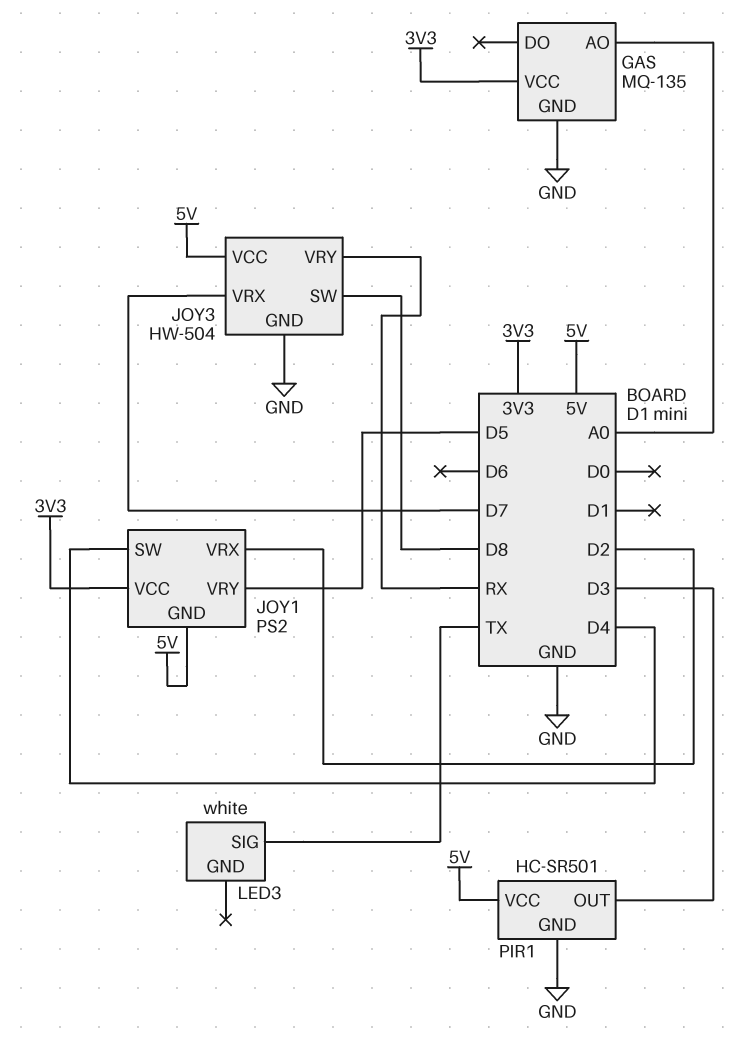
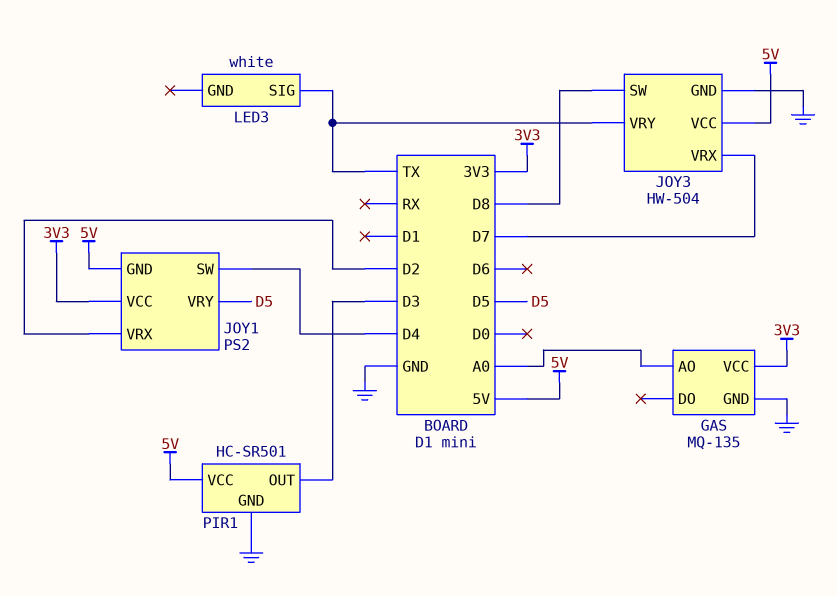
JOY3 pin VRY: RX -> TX

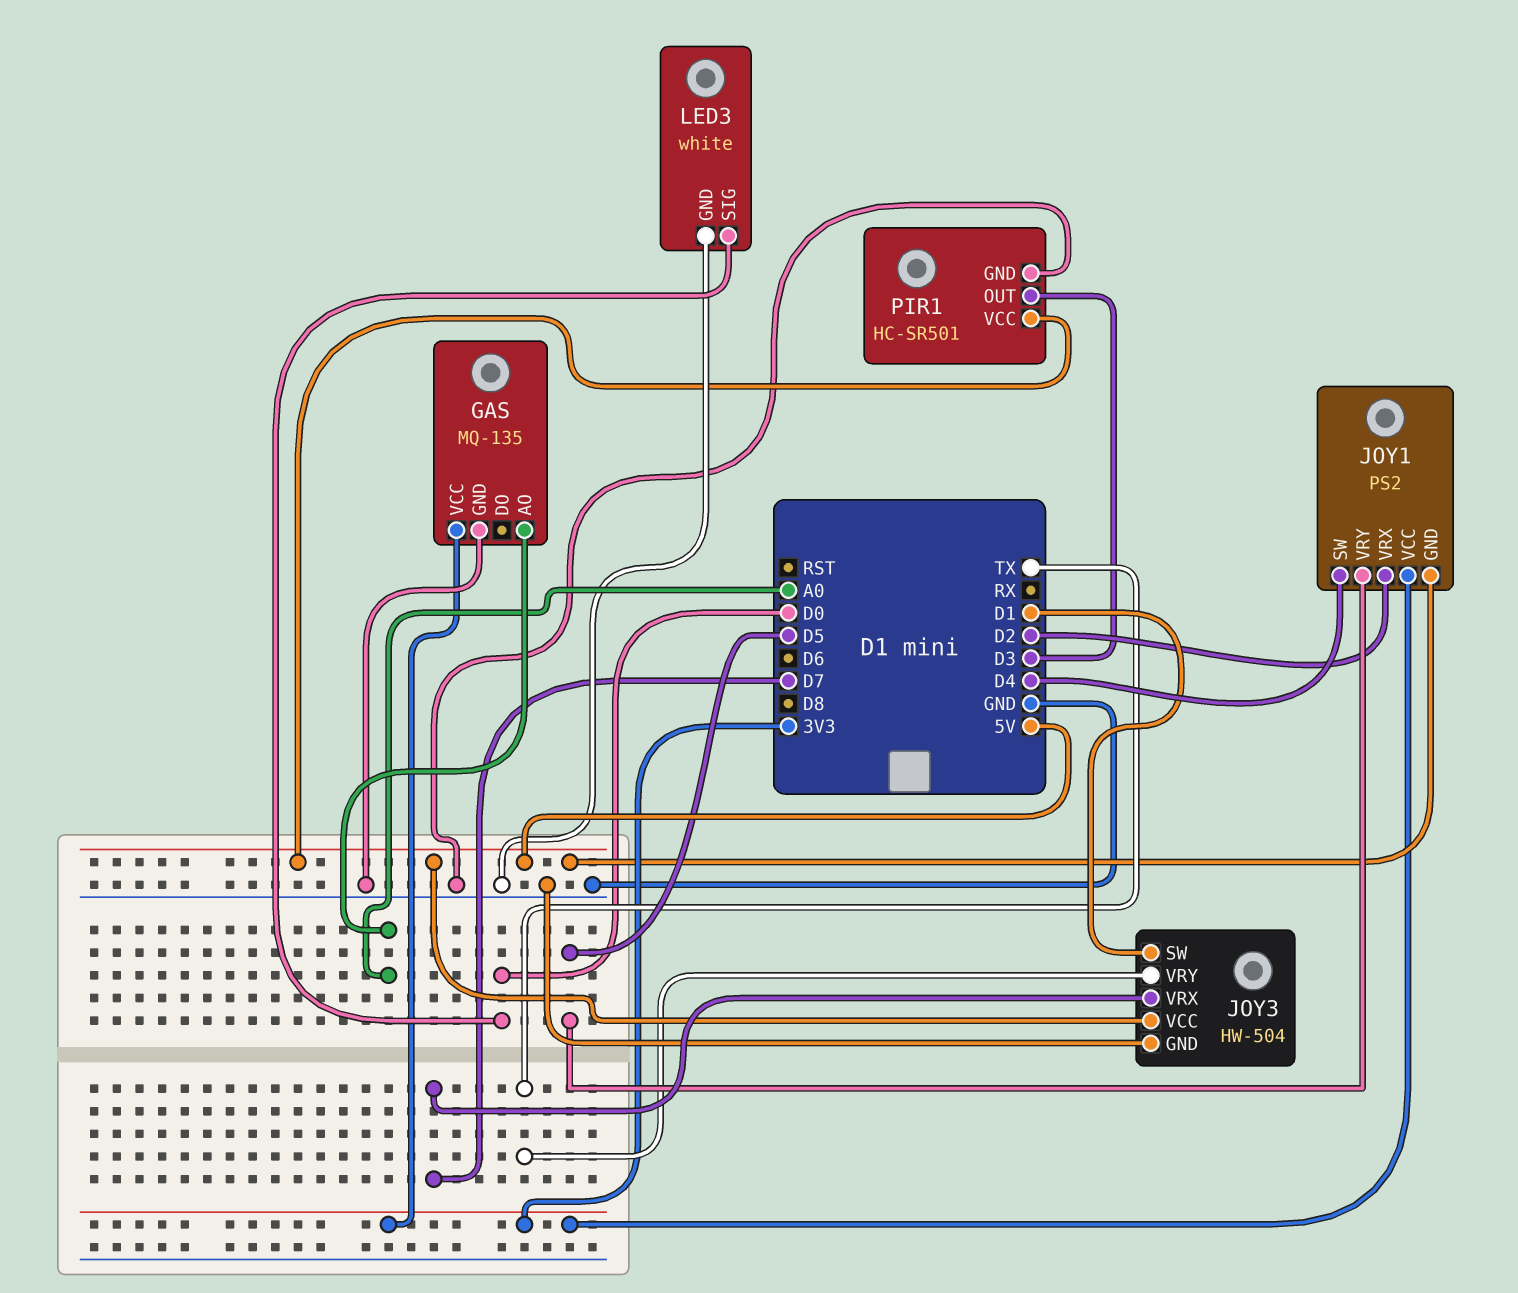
JOY3 pin SW: D8 -> D1
LED3 pin GND: none -> GND
LED3 pin SIG: TX -> D0

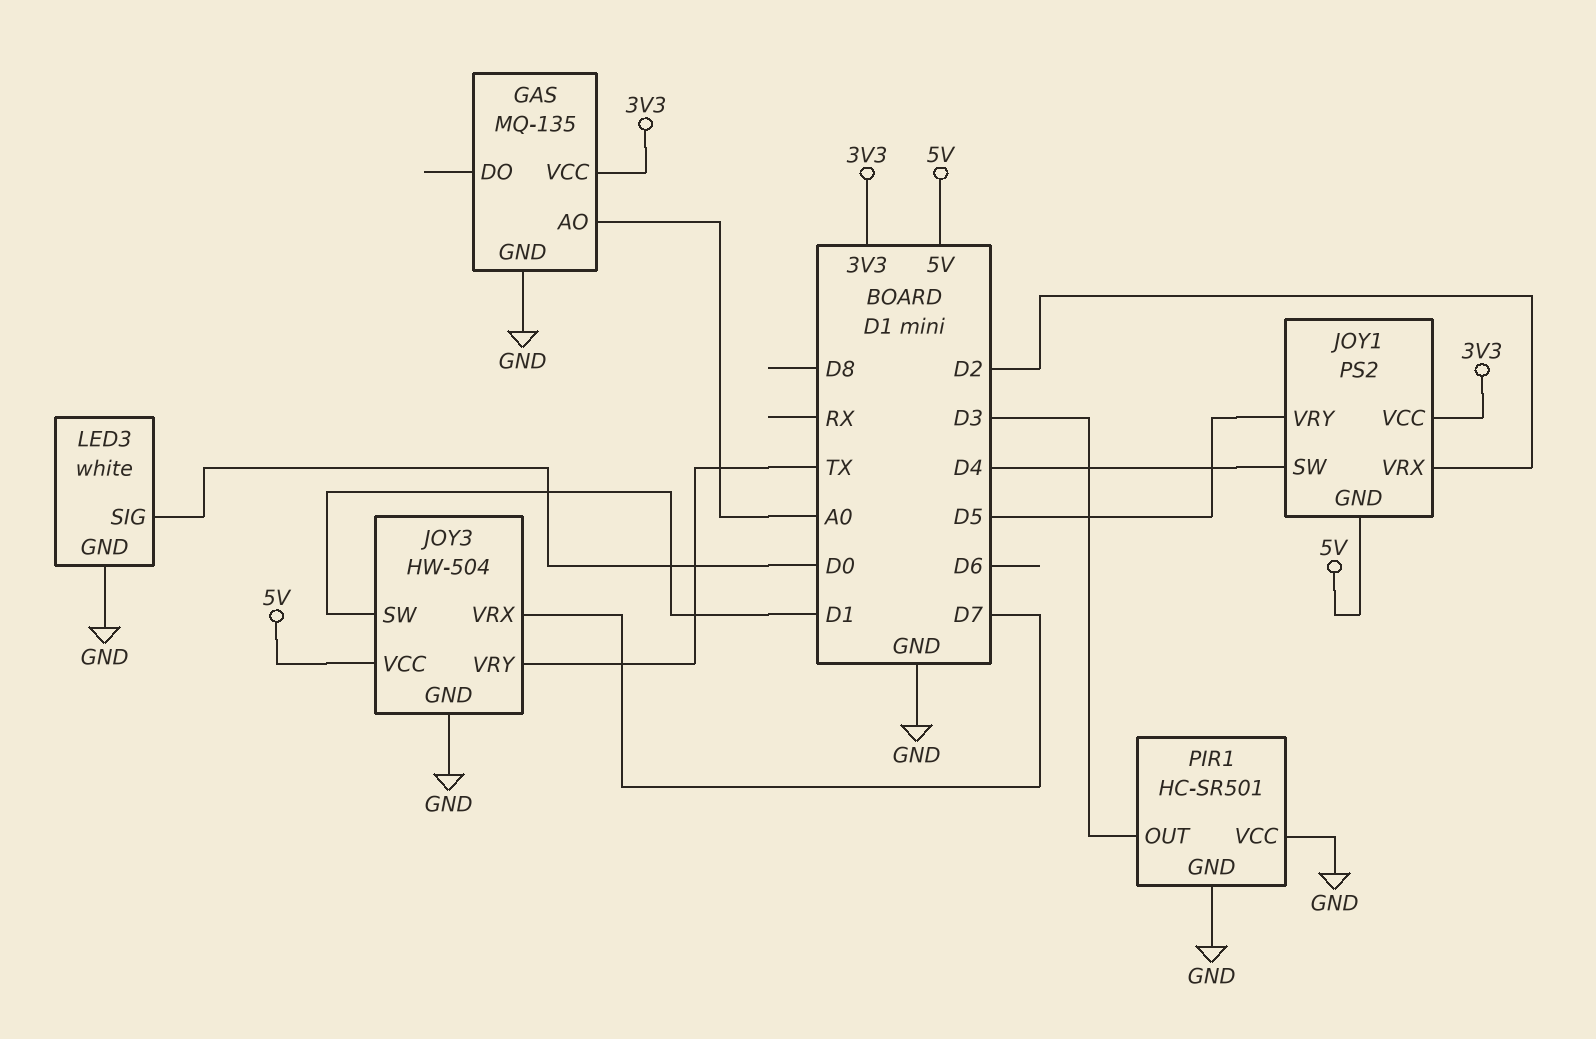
PIR1 pin VCC: 5V -> GND

